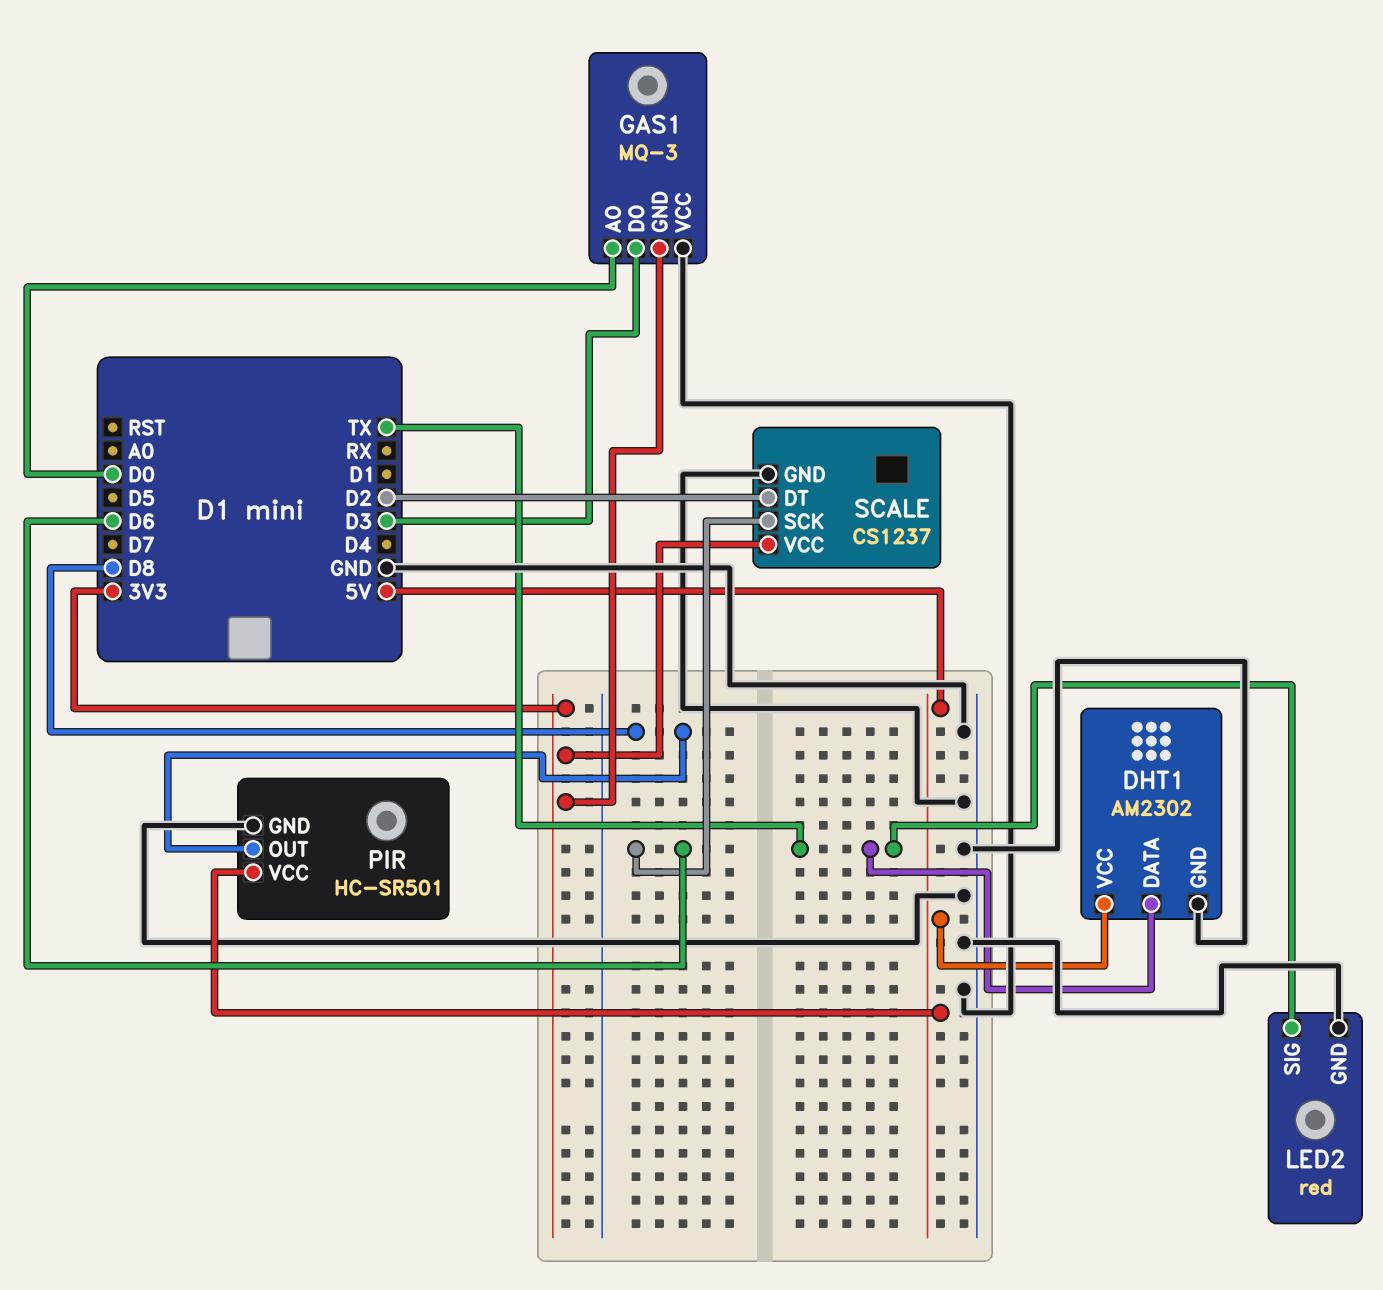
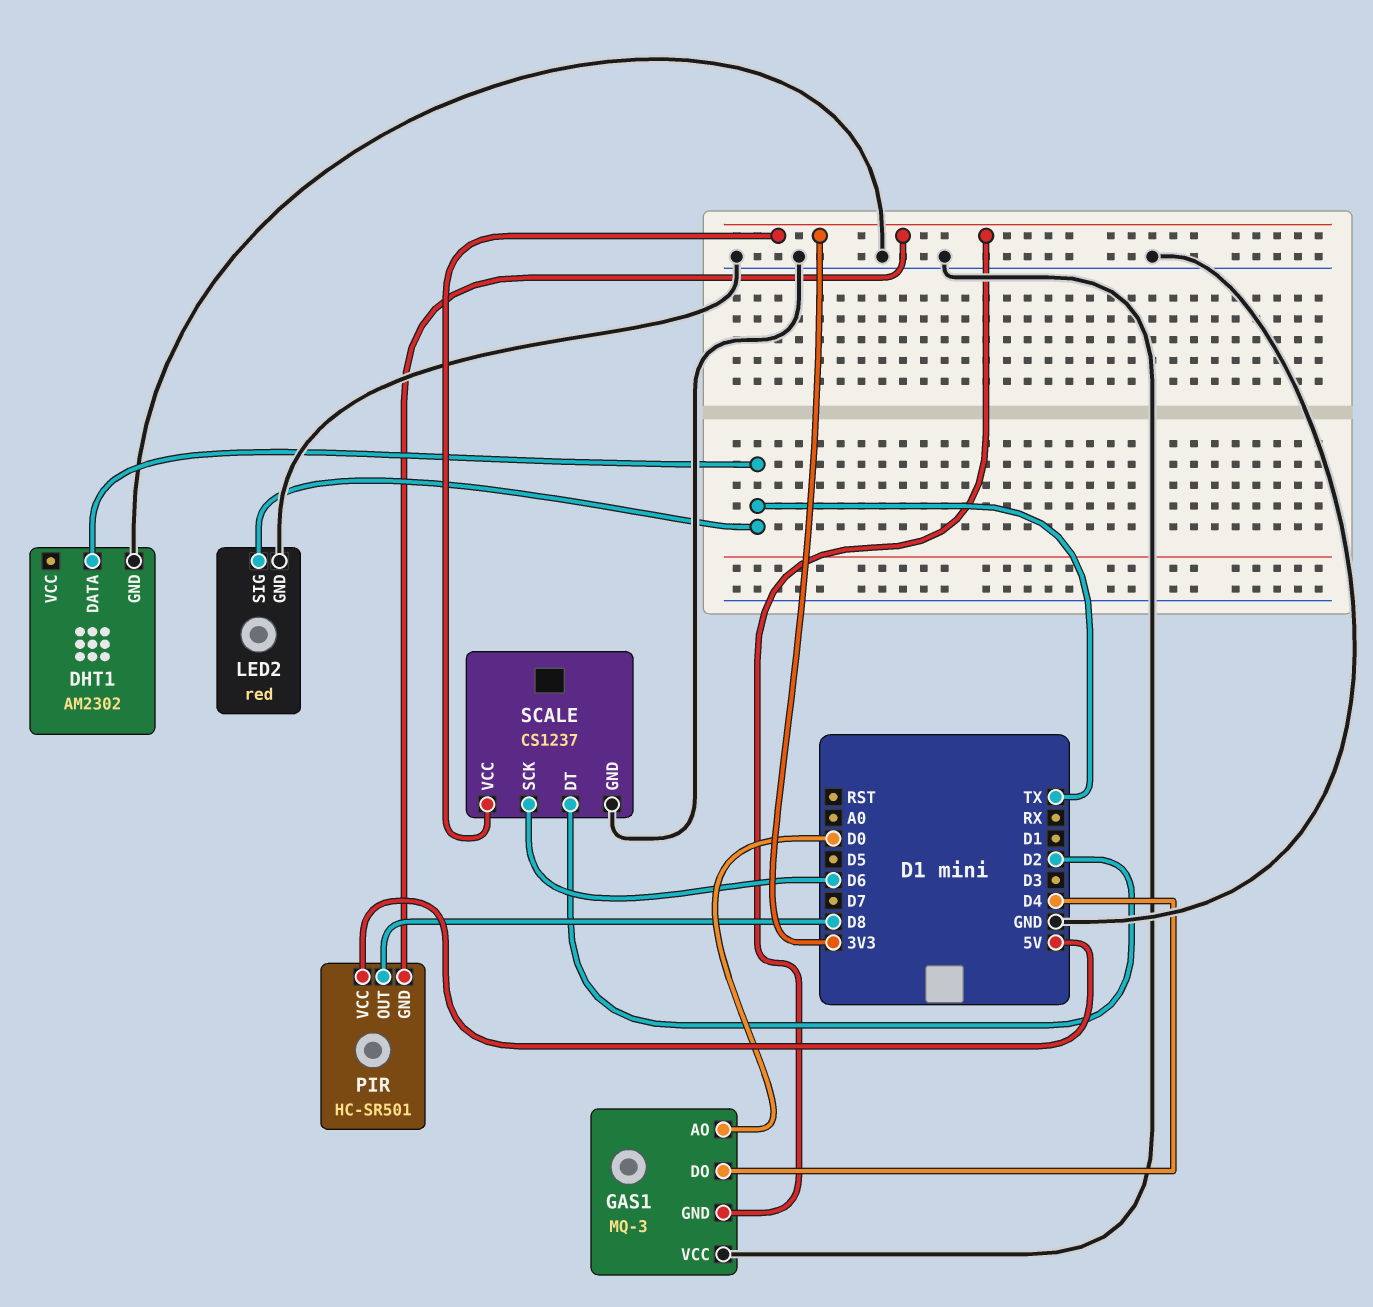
DHT1 pin VCC: 5V -> none
GAS1 pin DO: D3 -> D4
PIR pin GND: GND -> 3V3

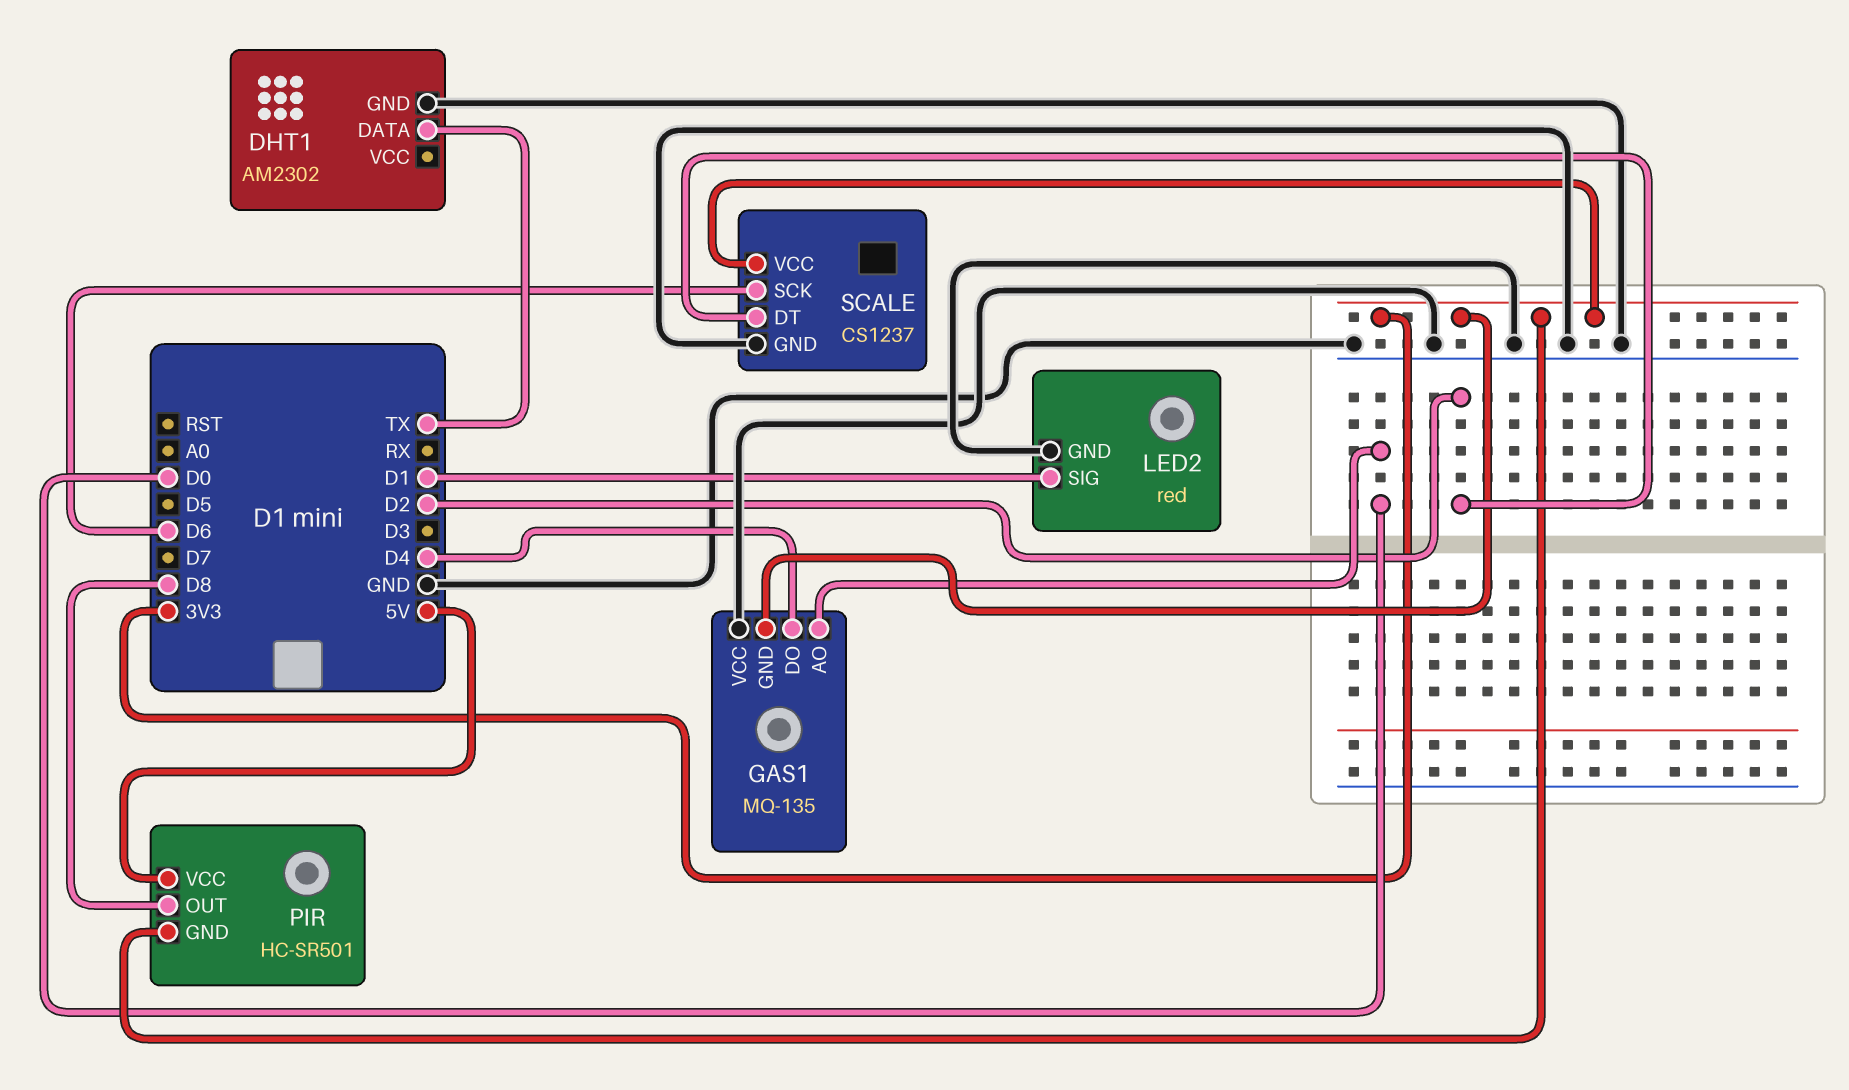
GAS1: MQ-3 -> MQ-135
LED2 pin SIG: TX -> D1

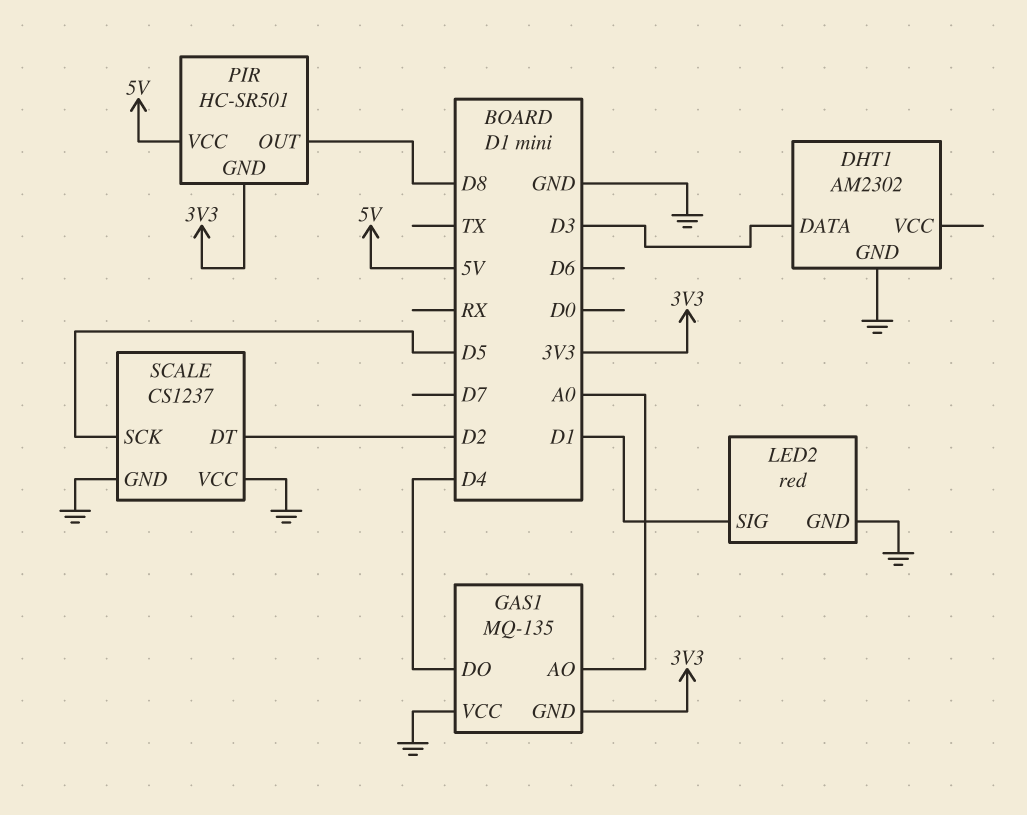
DHT1 pin DATA: TX -> D3
GAS1 pin AO: D0 -> A0
SCALE pin SCK: D6 -> D5
SCALE pin VCC: 3V3 -> GND

